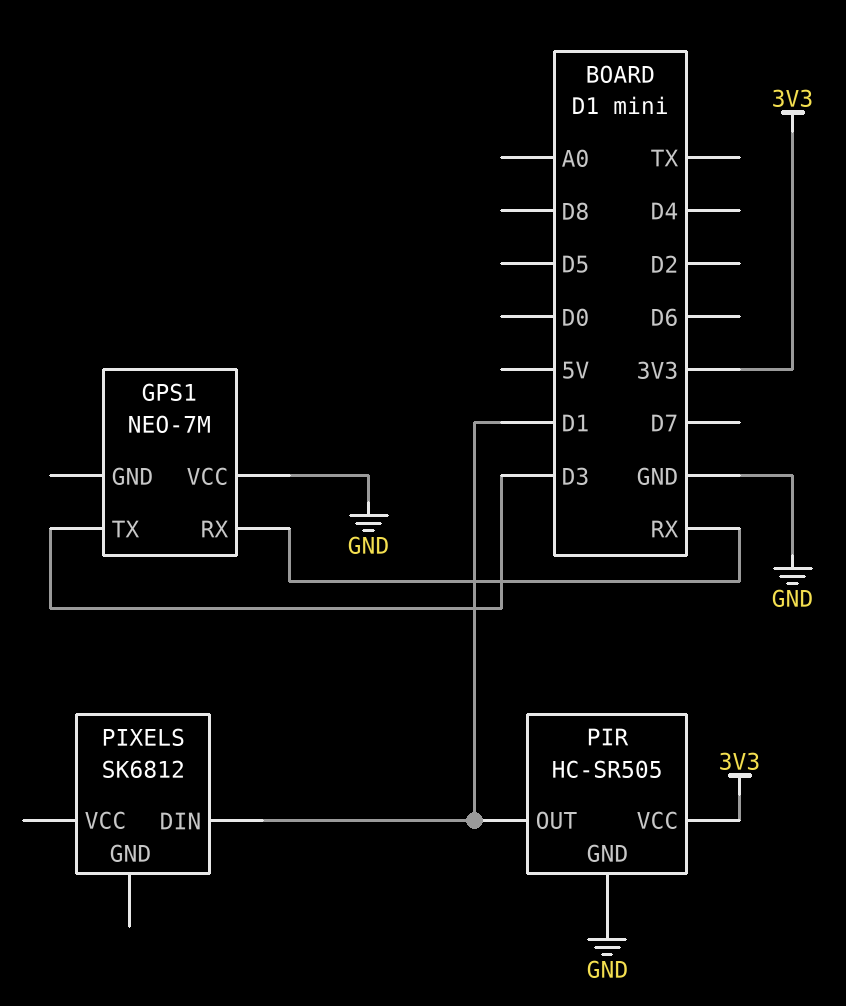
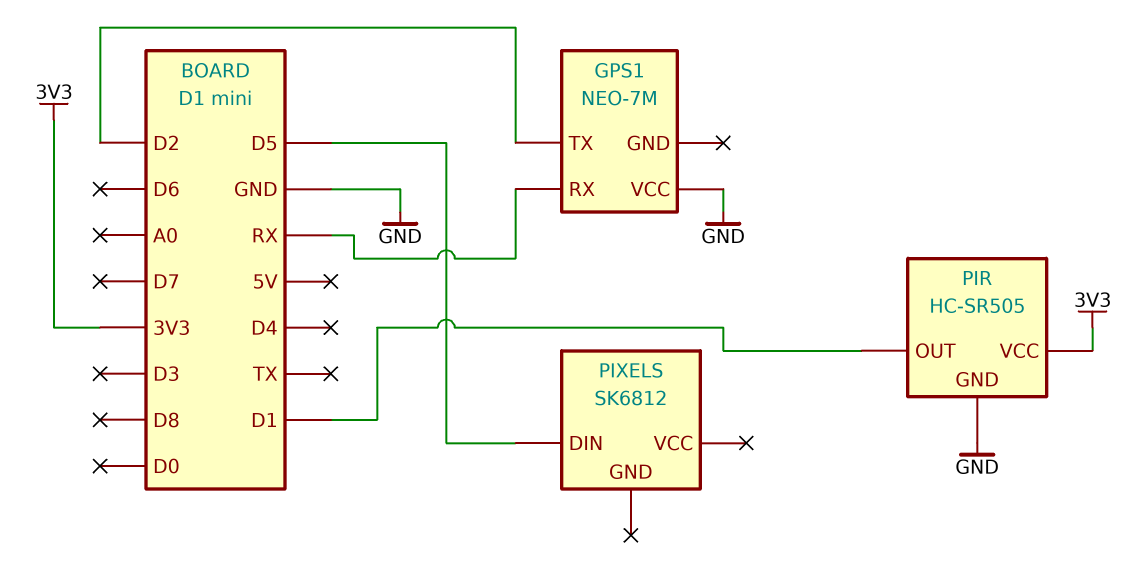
GPS1 pin TX: D3 -> D2
PIXELS pin DIN: D1 -> D5

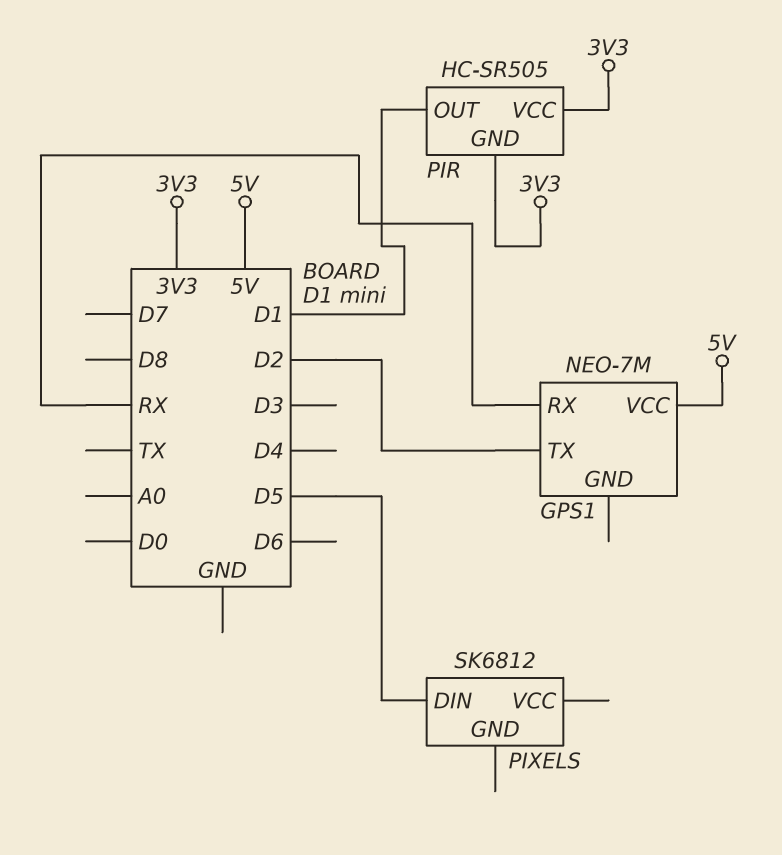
GPS1 pin VCC: GND -> 5V
PIR pin GND: GND -> 3V3

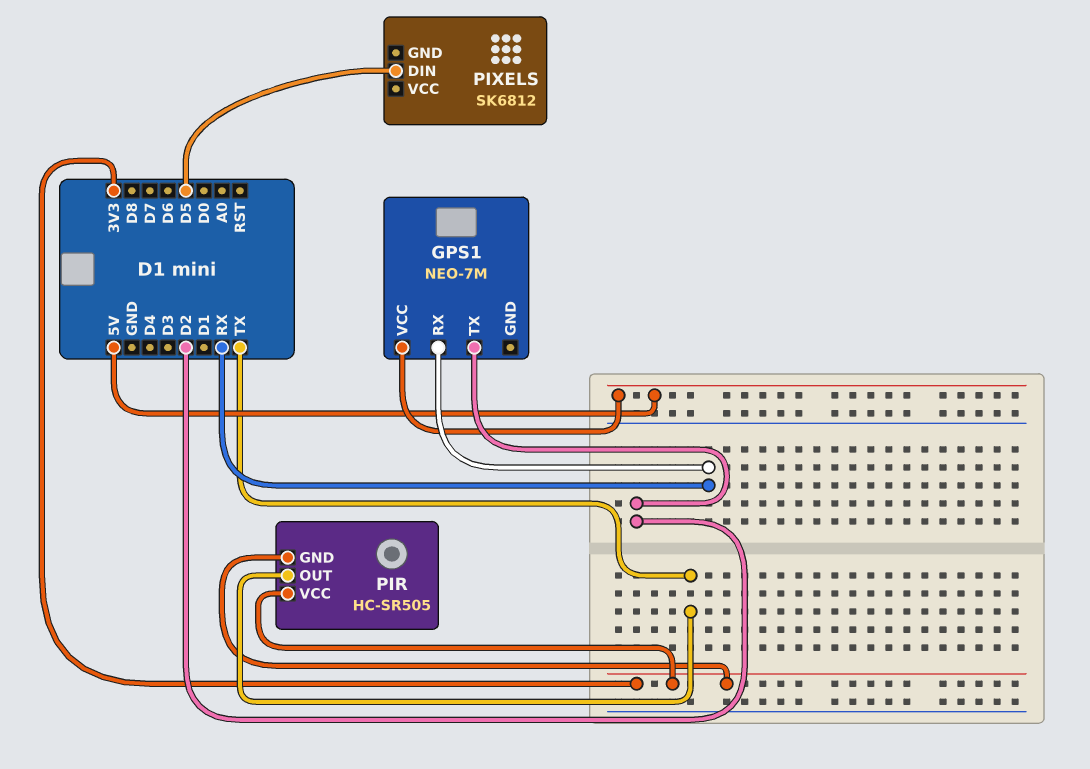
PIR pin OUT: D1 -> TX

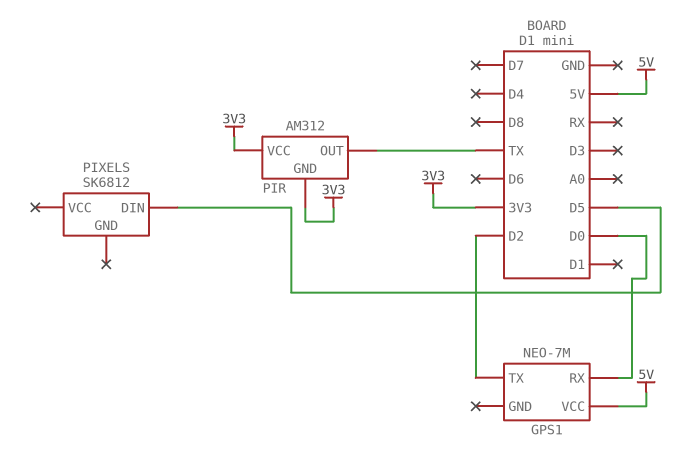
GPS1 pin RX: RX -> D0
PIR: HC-SR505 -> AM312

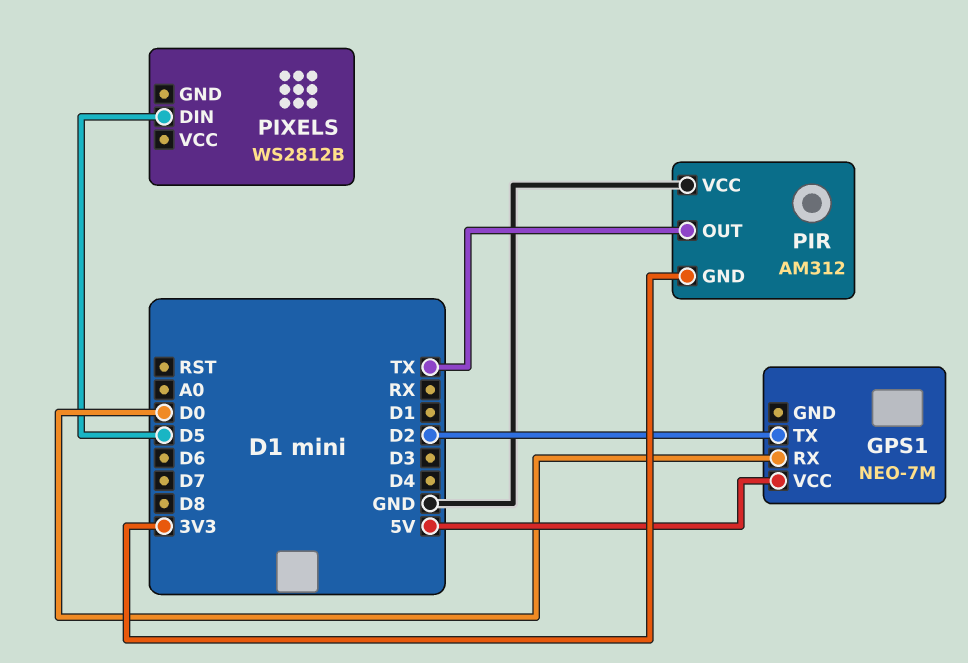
PIR pin VCC: 3V3 -> GND
PIXELS: SK6812 -> WS2812B

